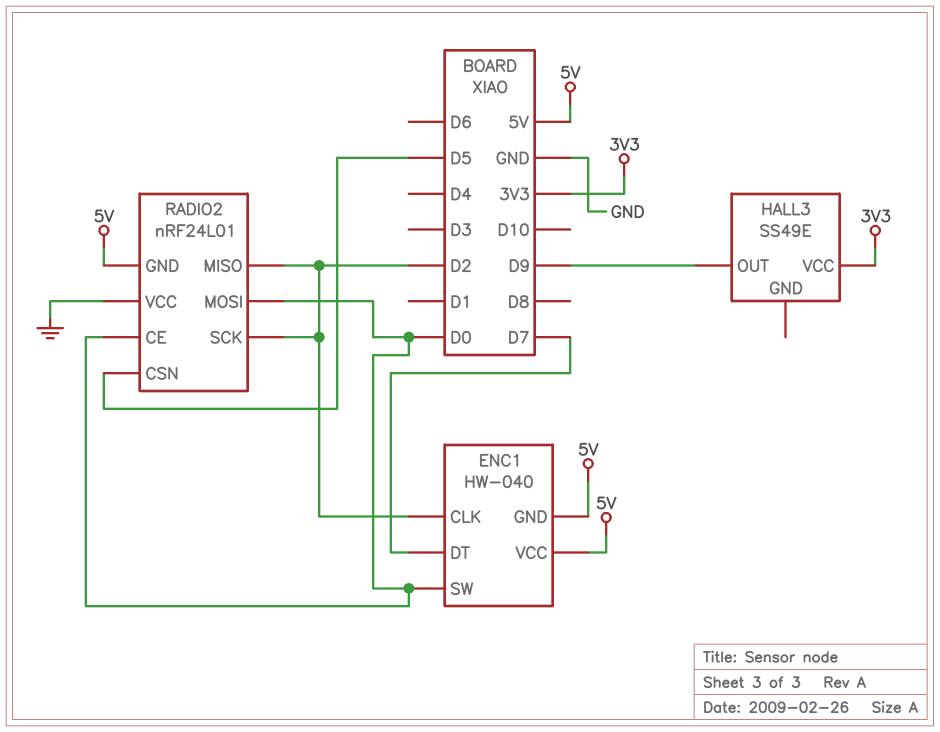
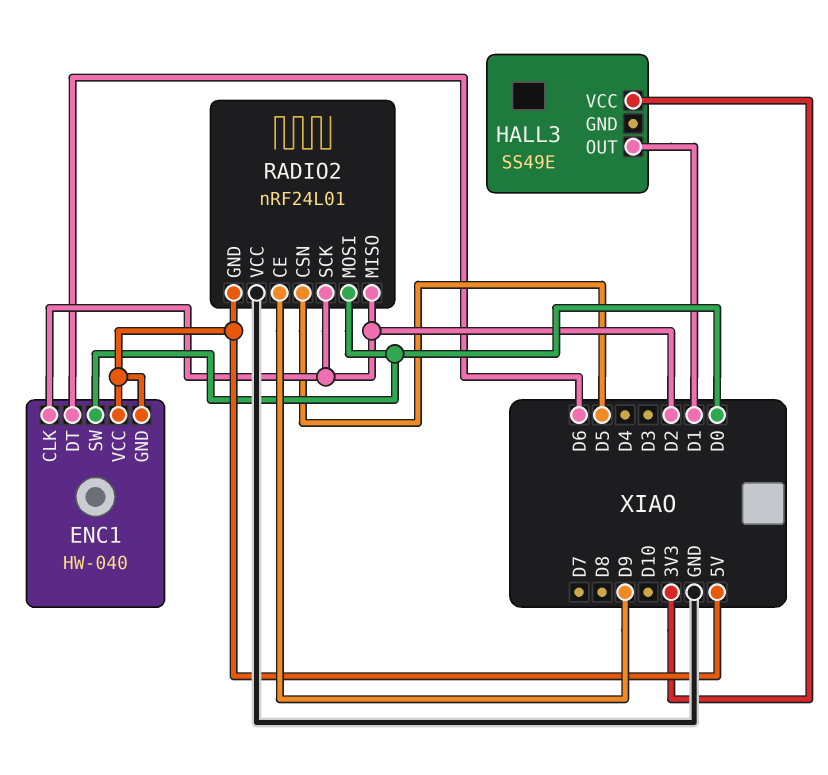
ENC1 pin DT: D7 -> D6
HALL3 pin OUT: D9 -> D1
RADIO2 pin CE: D0 -> D9

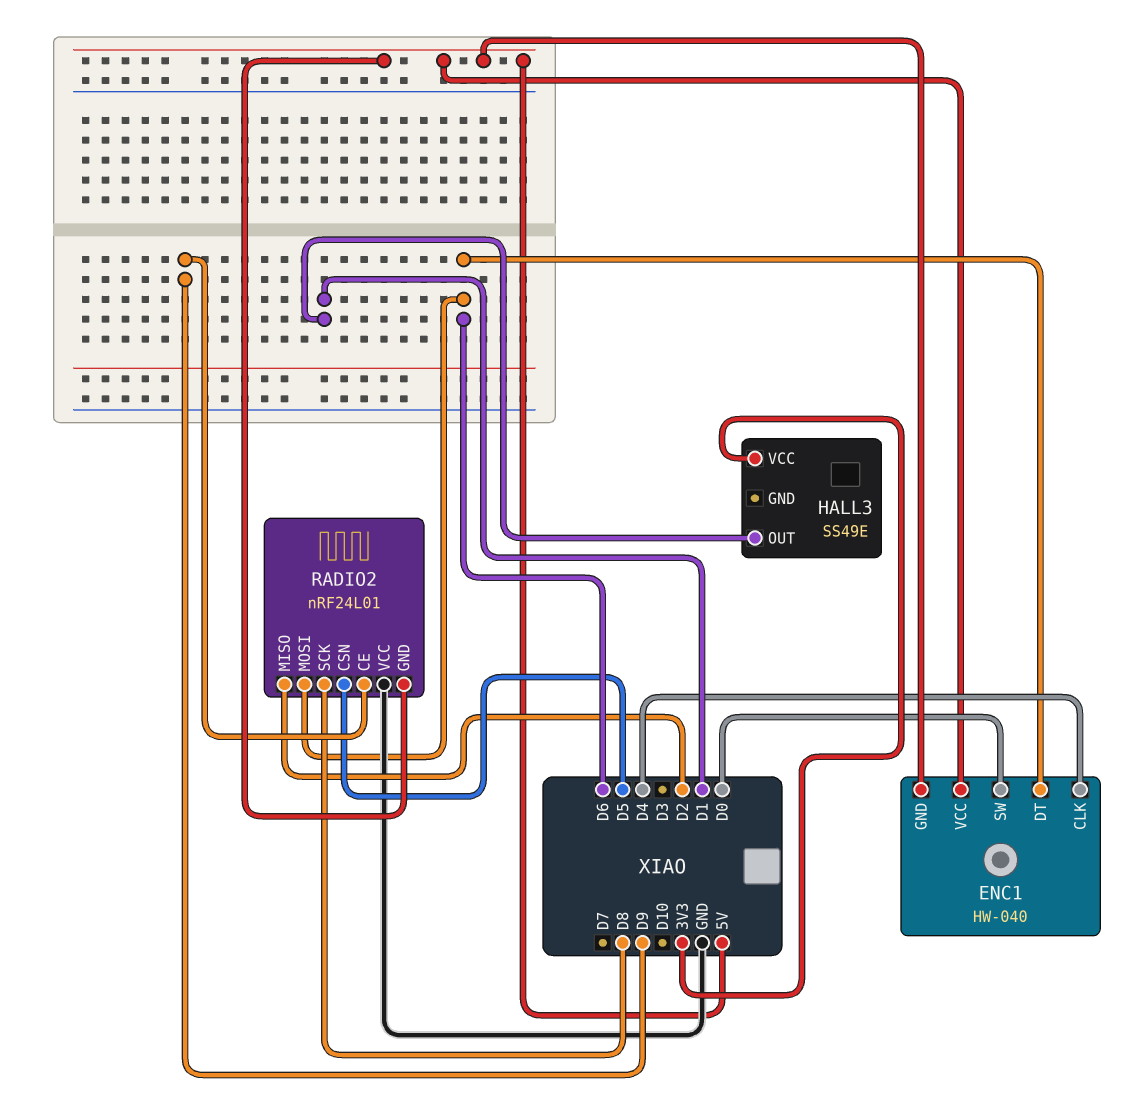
ENC1 pin CLK: D2 -> D4
RADIO2 pin MOSI: D0 -> D6
RADIO2 pin SCK: D2 -> D8

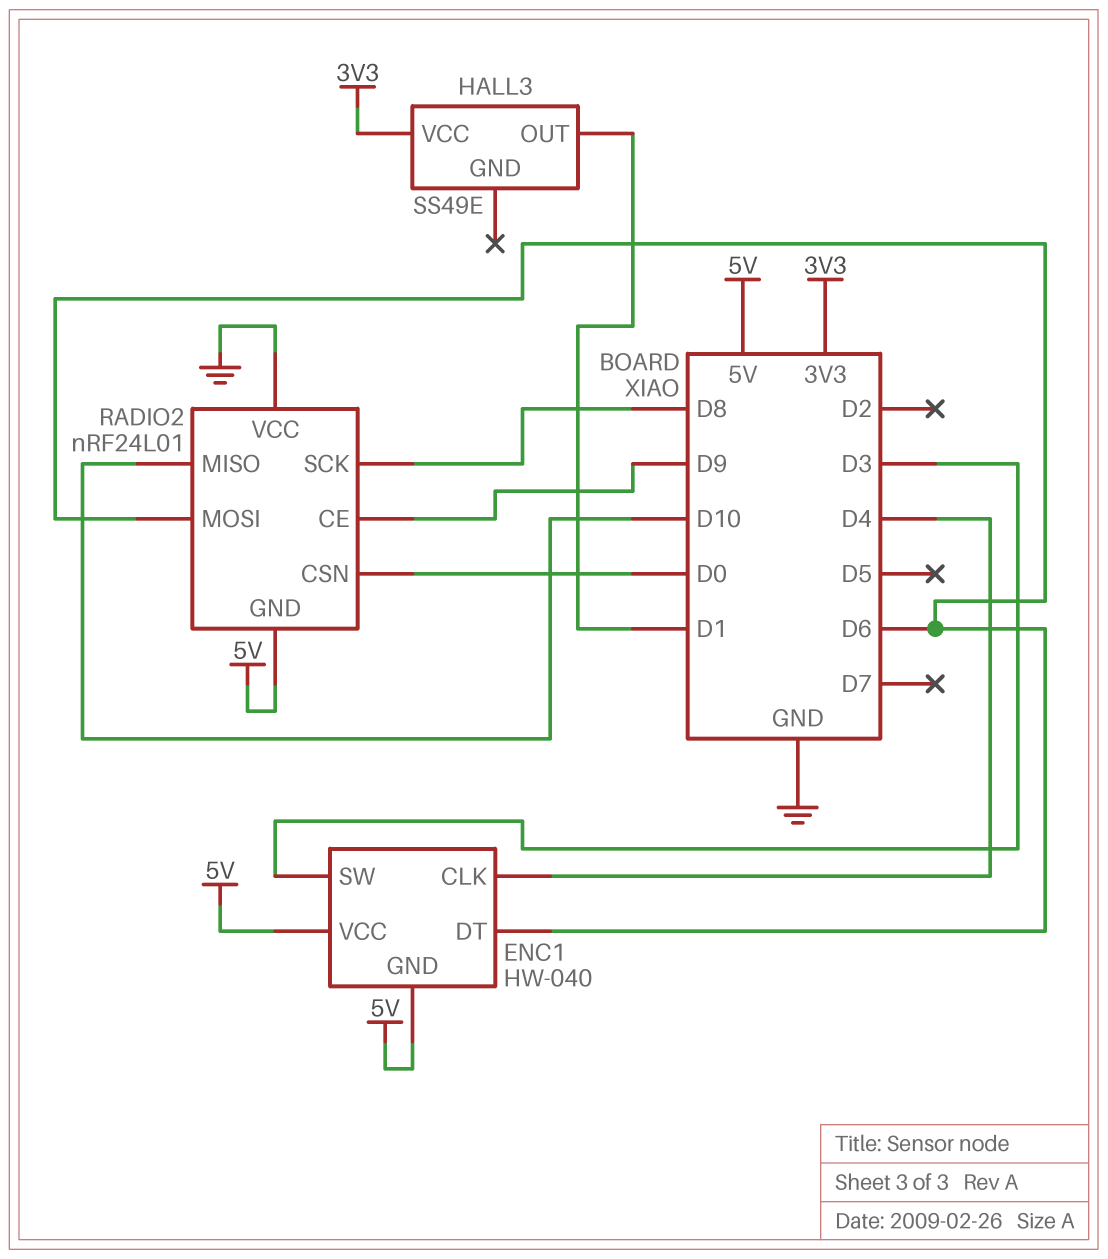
ENC1 pin SW: D0 -> D3
RADIO2 pin CSN: D5 -> D0
RADIO2 pin MISO: D2 -> D10

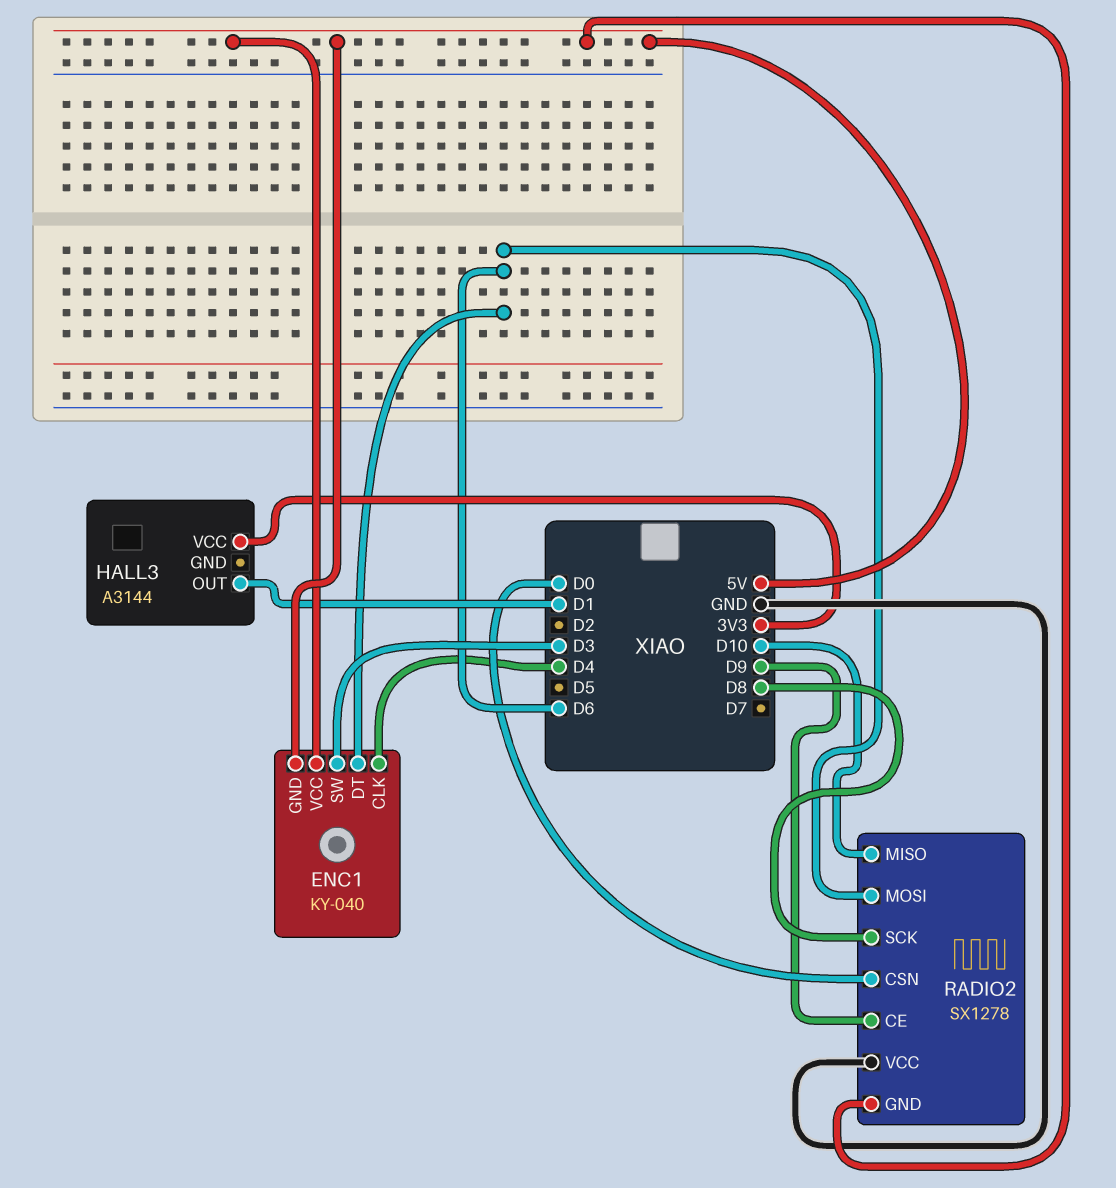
ENC1: HW-040 -> KY-040
HALL3: SS49E -> A3144
RADIO2: nRF24L01 -> SX1278

